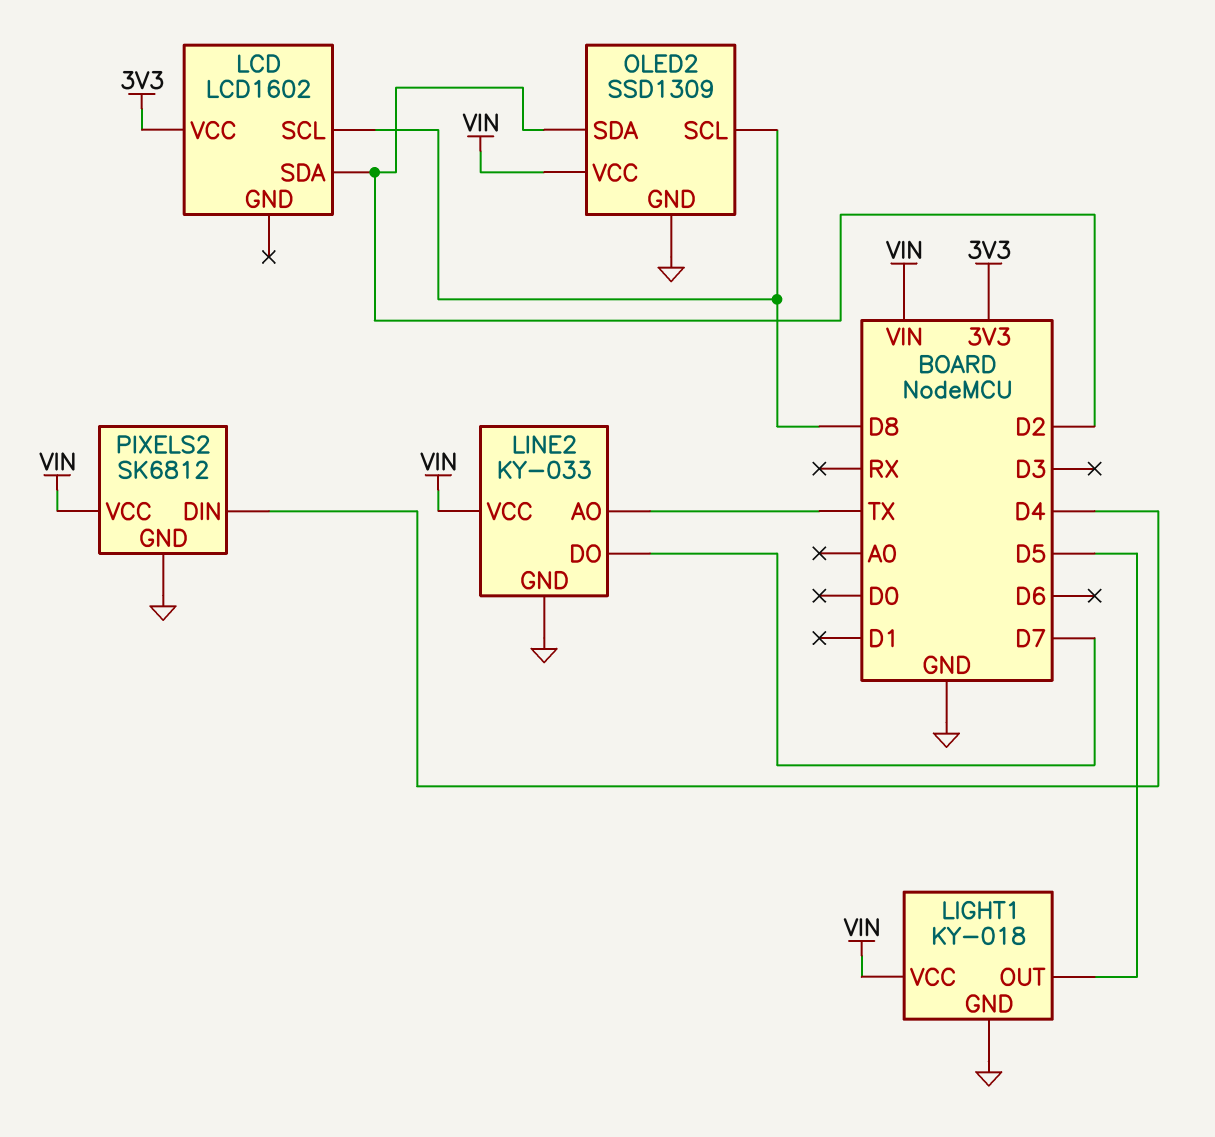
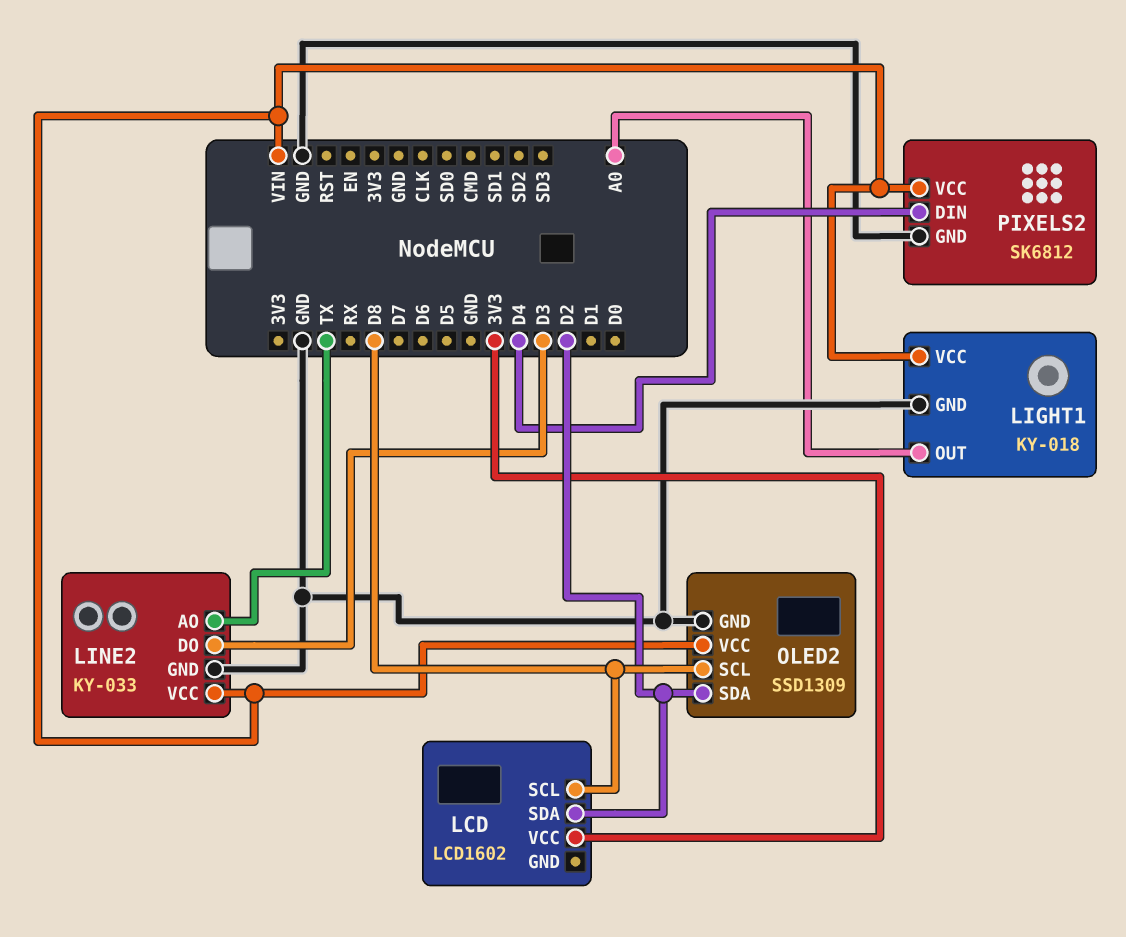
LIGHT1 pin OUT: D5 -> A0
LINE2 pin DO: D7 -> D3

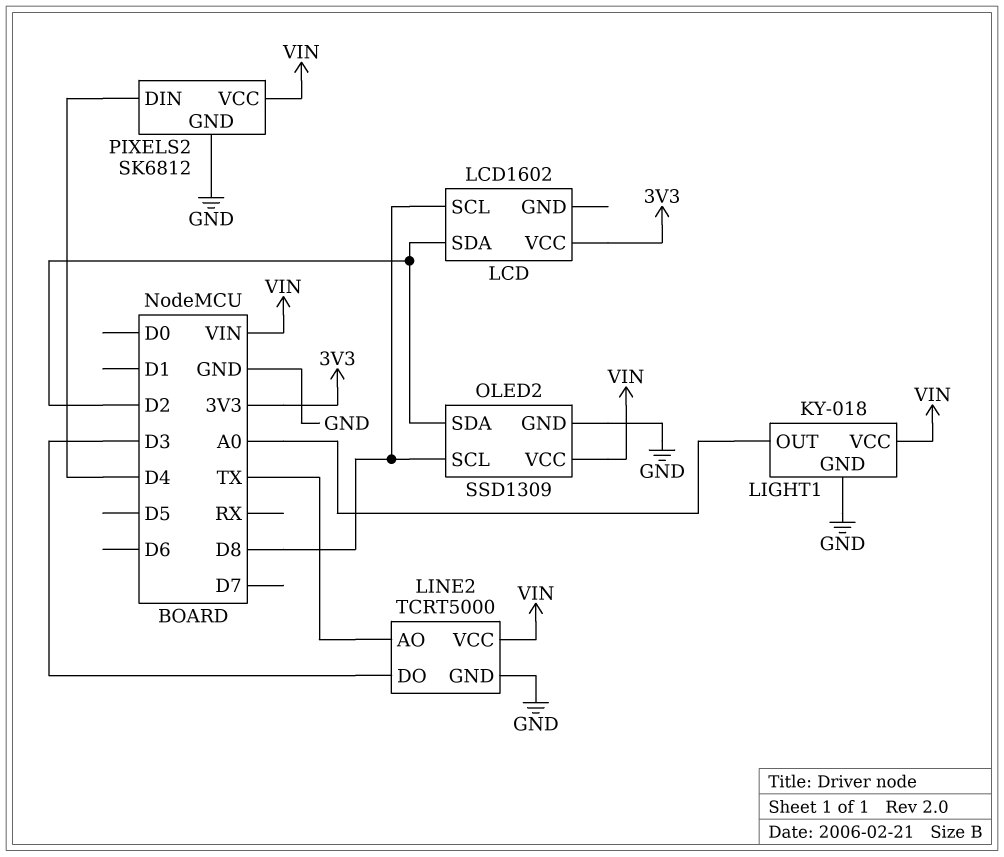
LINE2: KY-033 -> TCRT5000

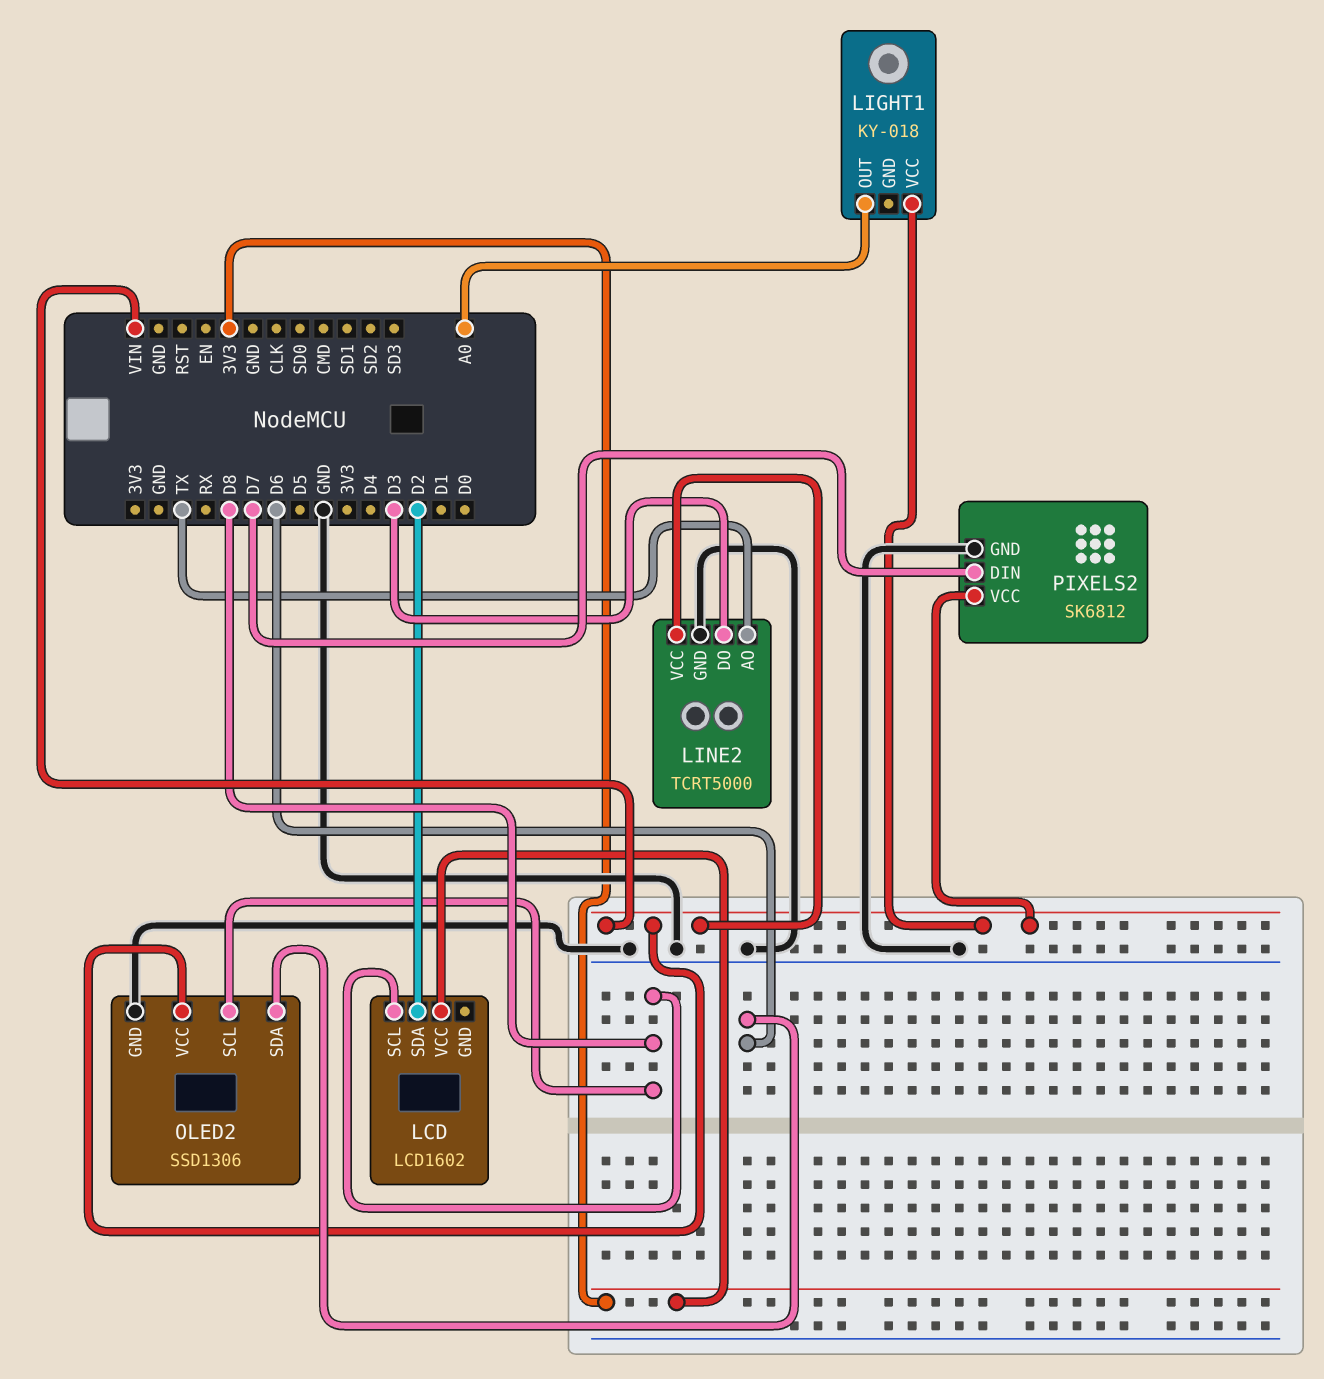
LIGHT1 pin GND: GND -> none
OLED2: SSD1309 -> SSD1306
OLED2 pin SDA: D2 -> D6
PIXELS2 pin DIN: D4 -> D7

